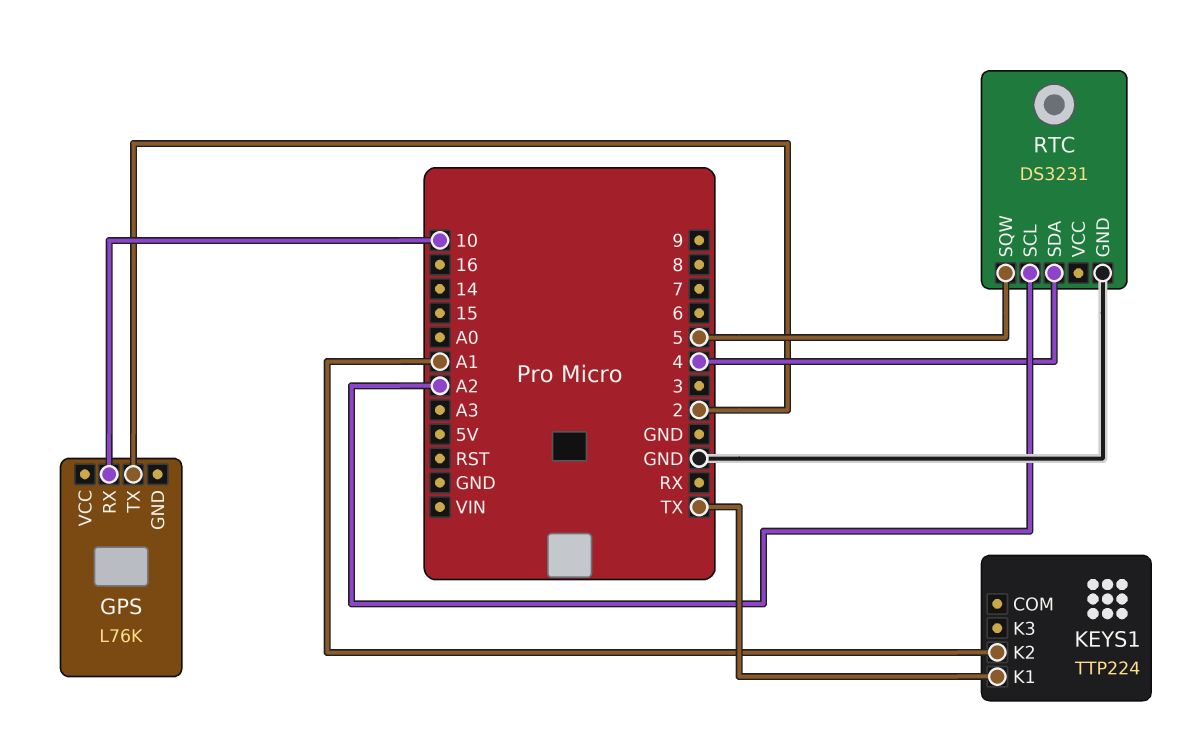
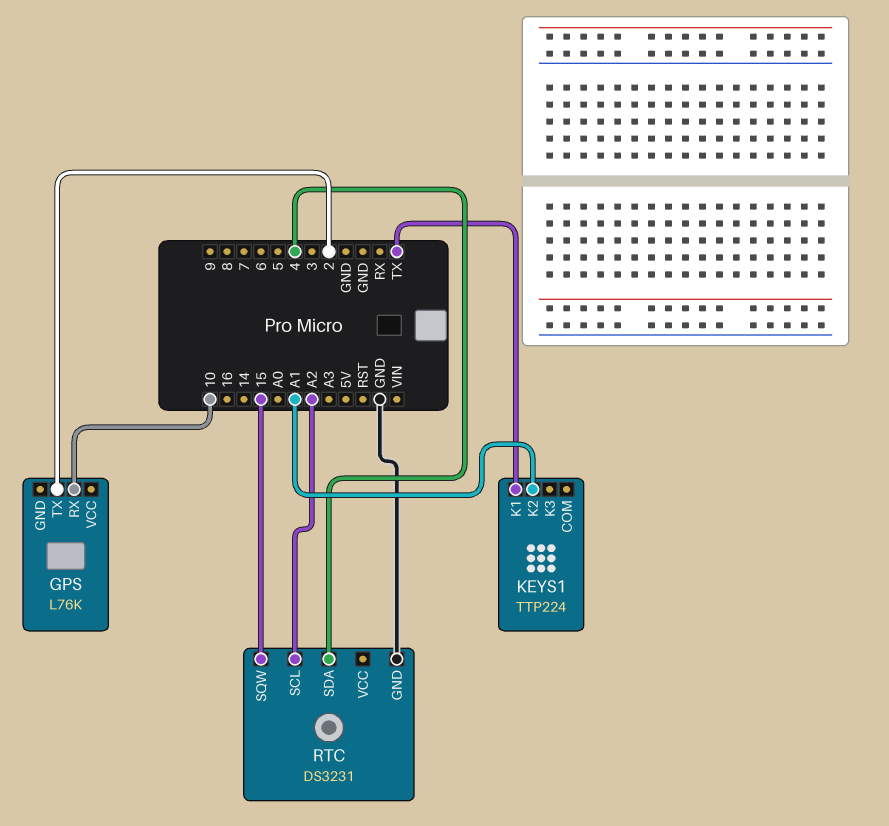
RTC pin SQW: 5 -> 15

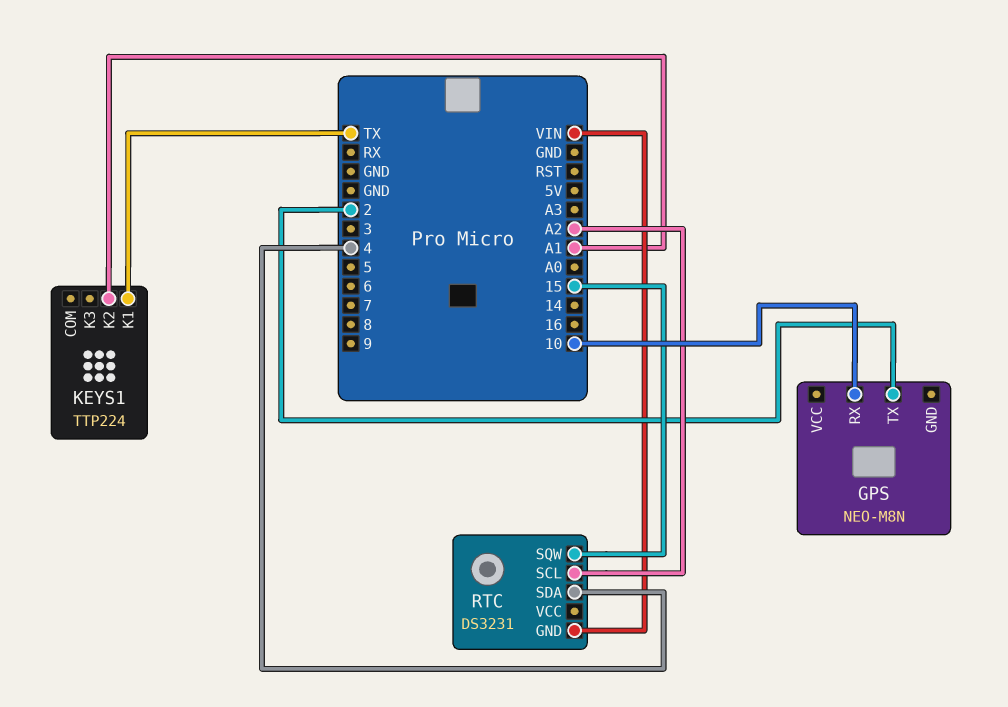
GPS: L76K -> NEO-M8N
RTC pin GND: GND -> VIN

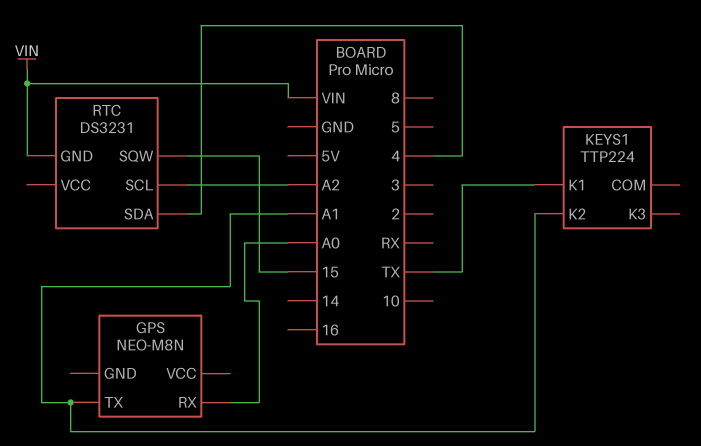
GPS pin RX: 10 -> A0
GPS pin TX: 2 -> A1

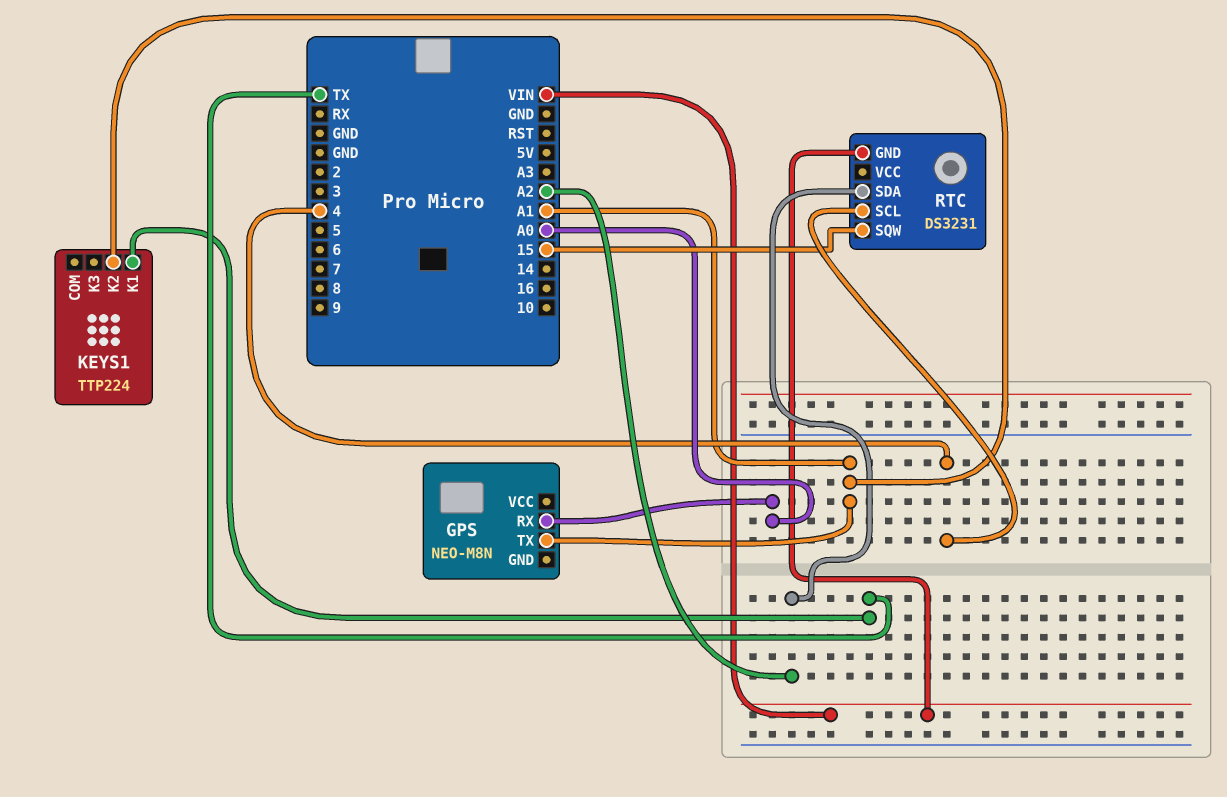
RTC pin SCL: A2 -> 4
RTC pin SDA: 4 -> A2

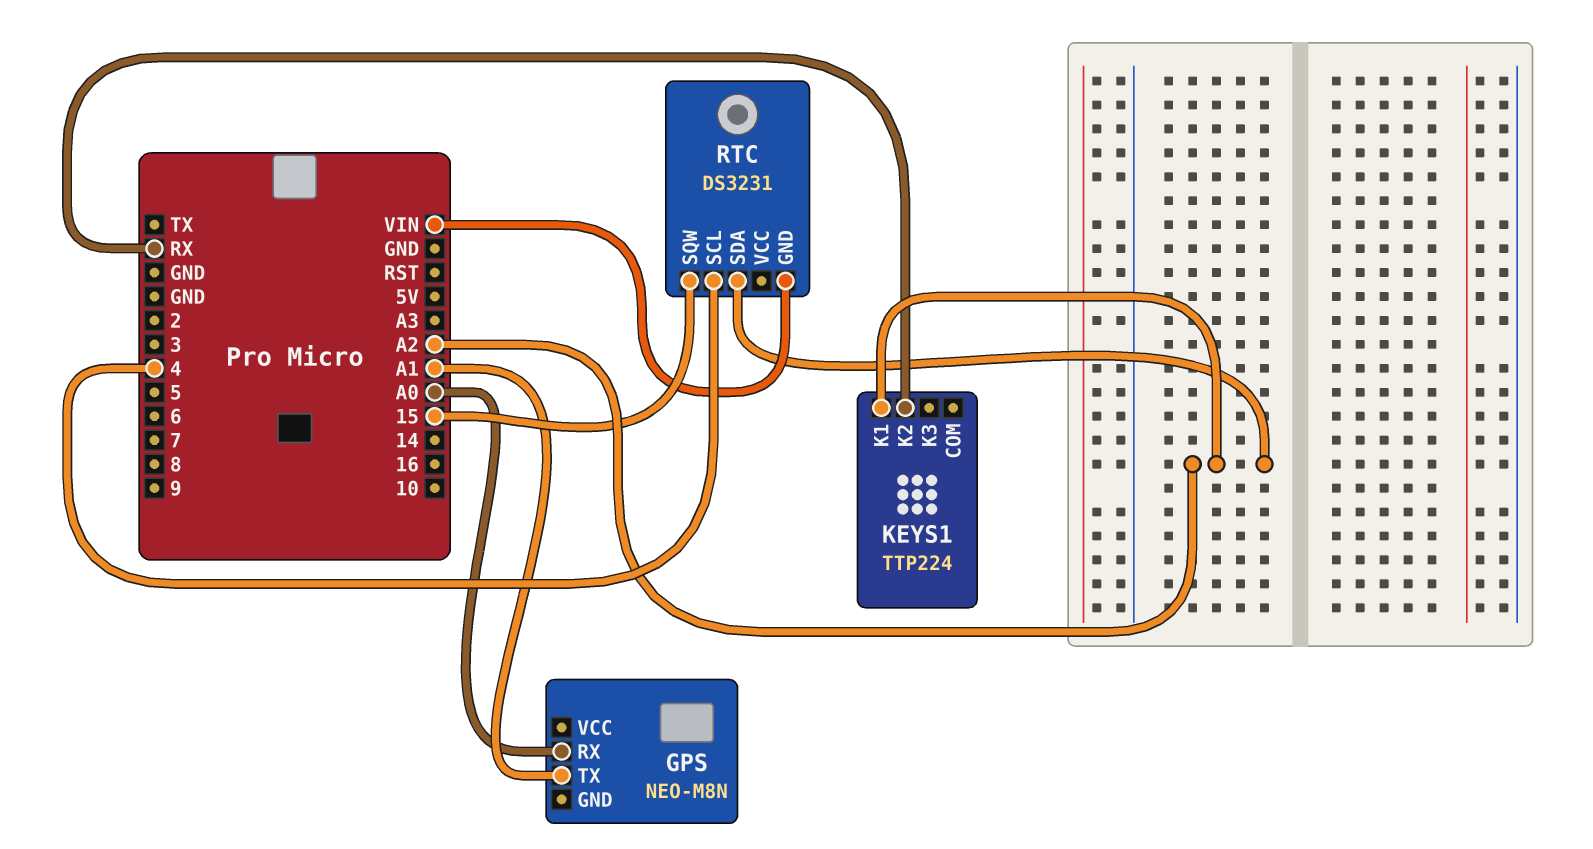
KEYS1 pin K1: TX -> A2
KEYS1 pin K2: A1 -> RX

